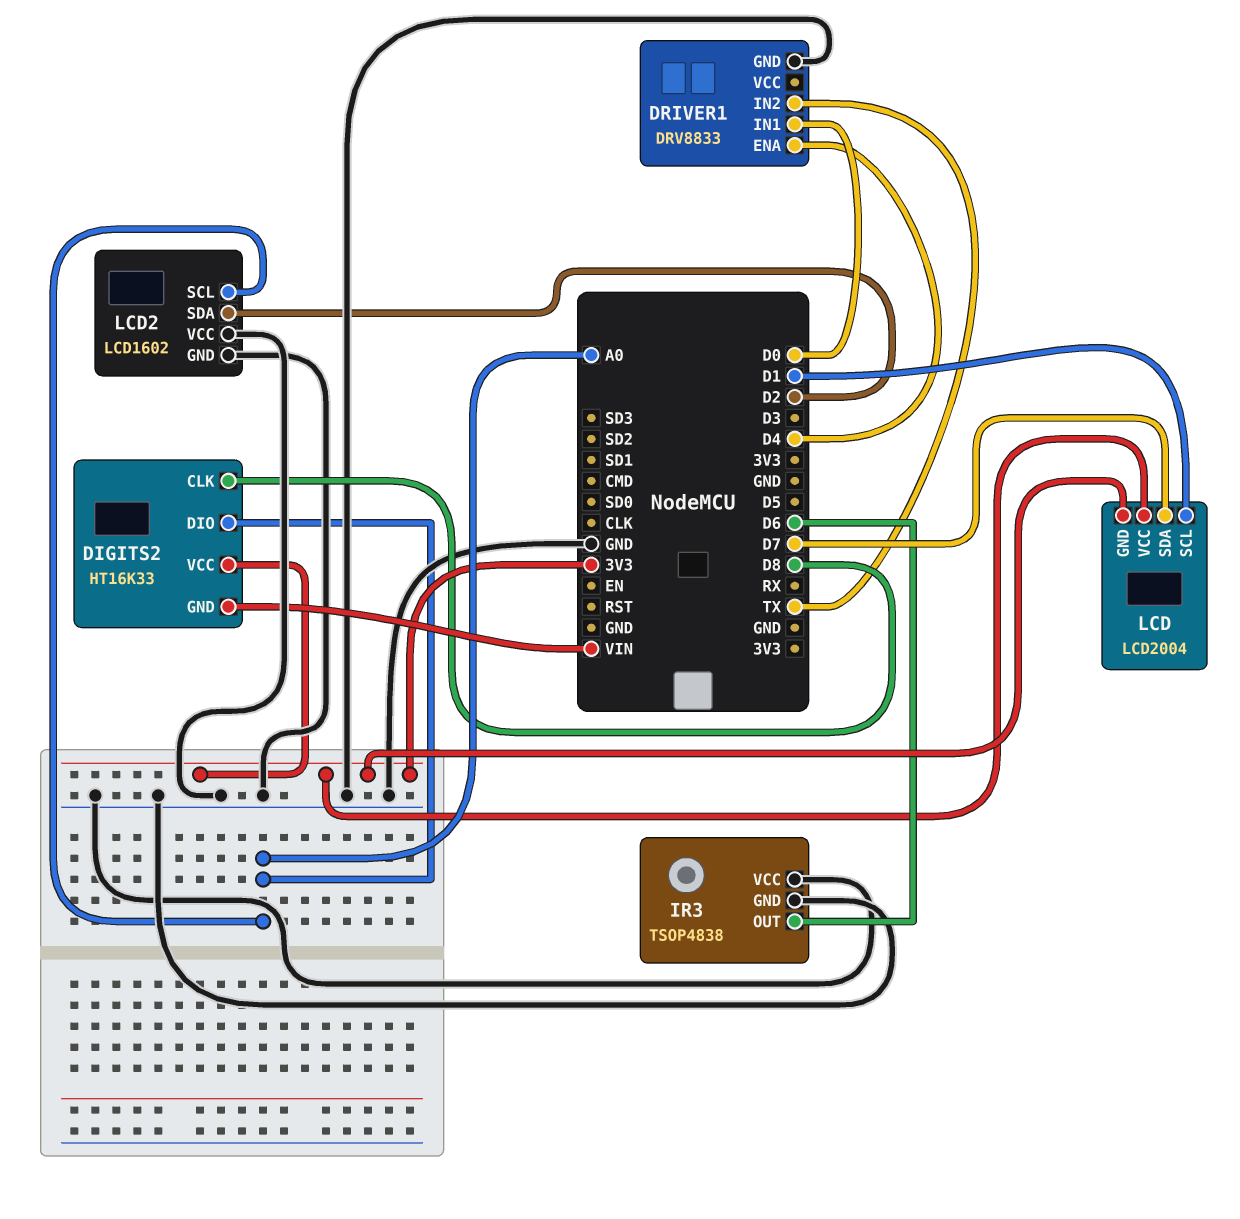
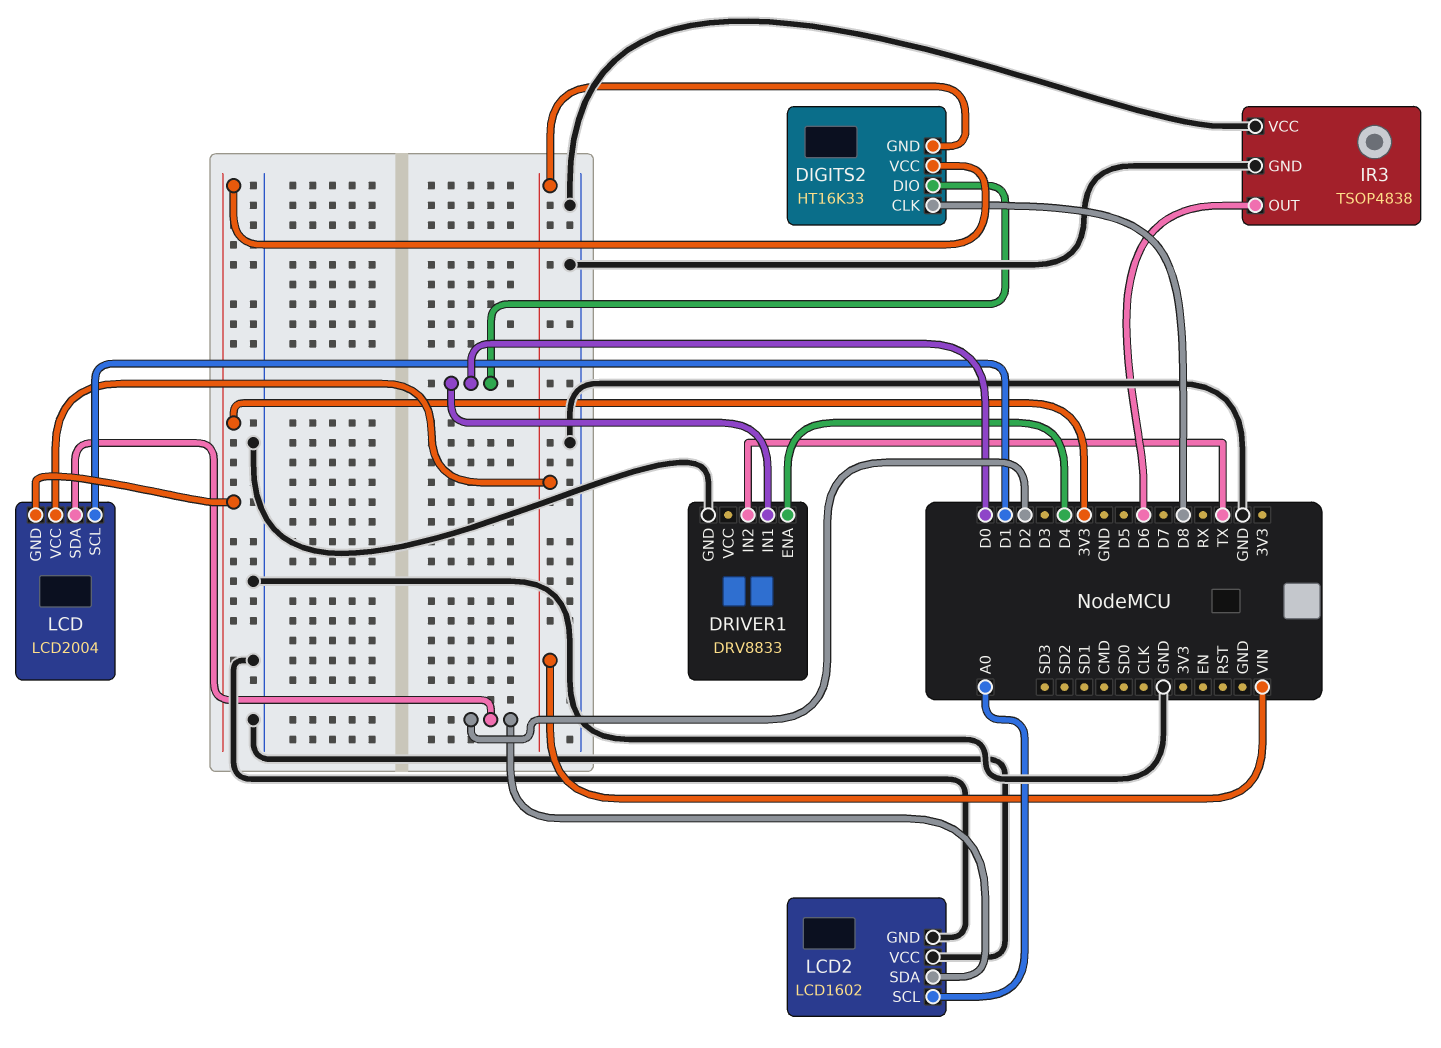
DIGITS2 pin DIO: A0 -> D0
LCD pin SDA: D7 -> D2
LCD pin VCC: 3V3 -> VIN

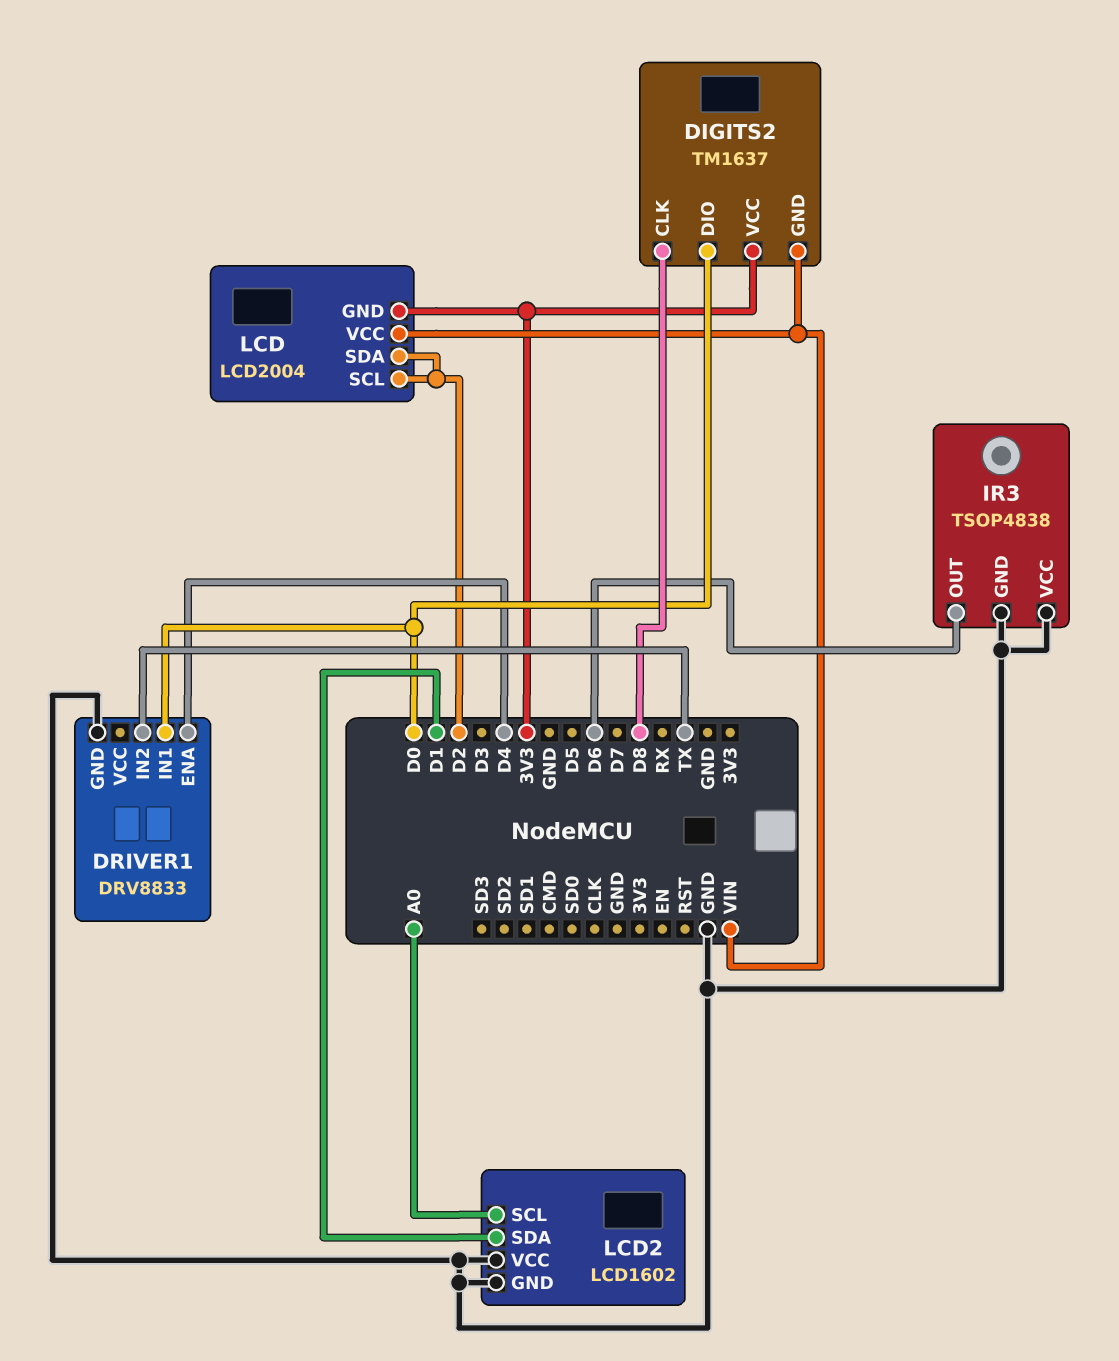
DIGITS2: HT16K33 -> TM1637
LCD pin SCL: D1 -> D2
LCD2 pin SDA: D2 -> D1

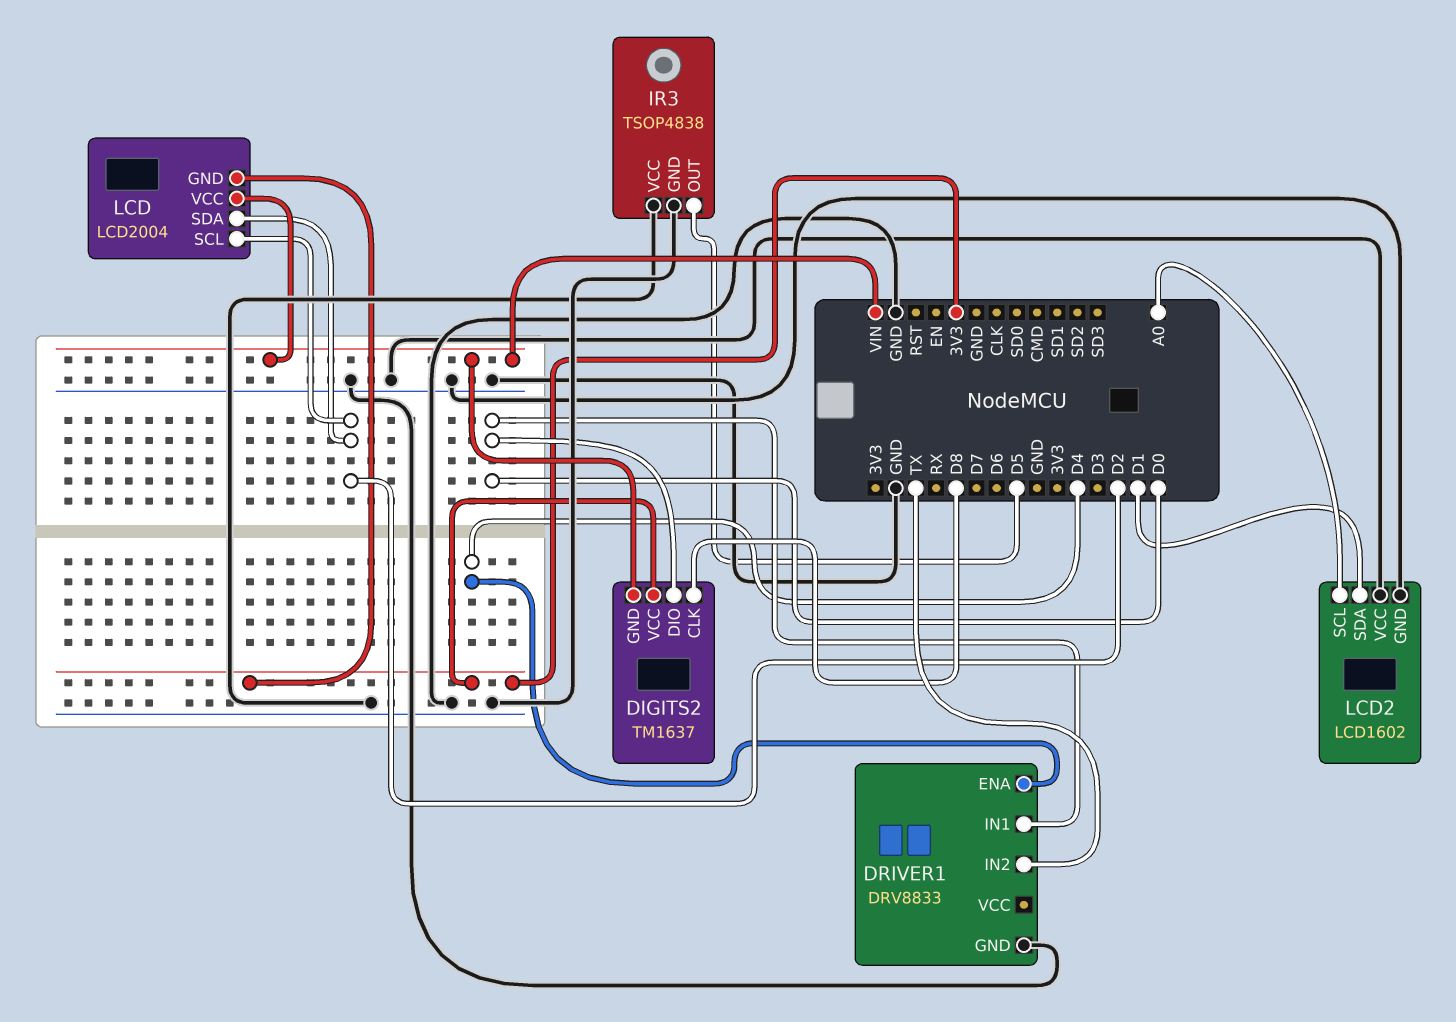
IR3 pin OUT: D6 -> D5

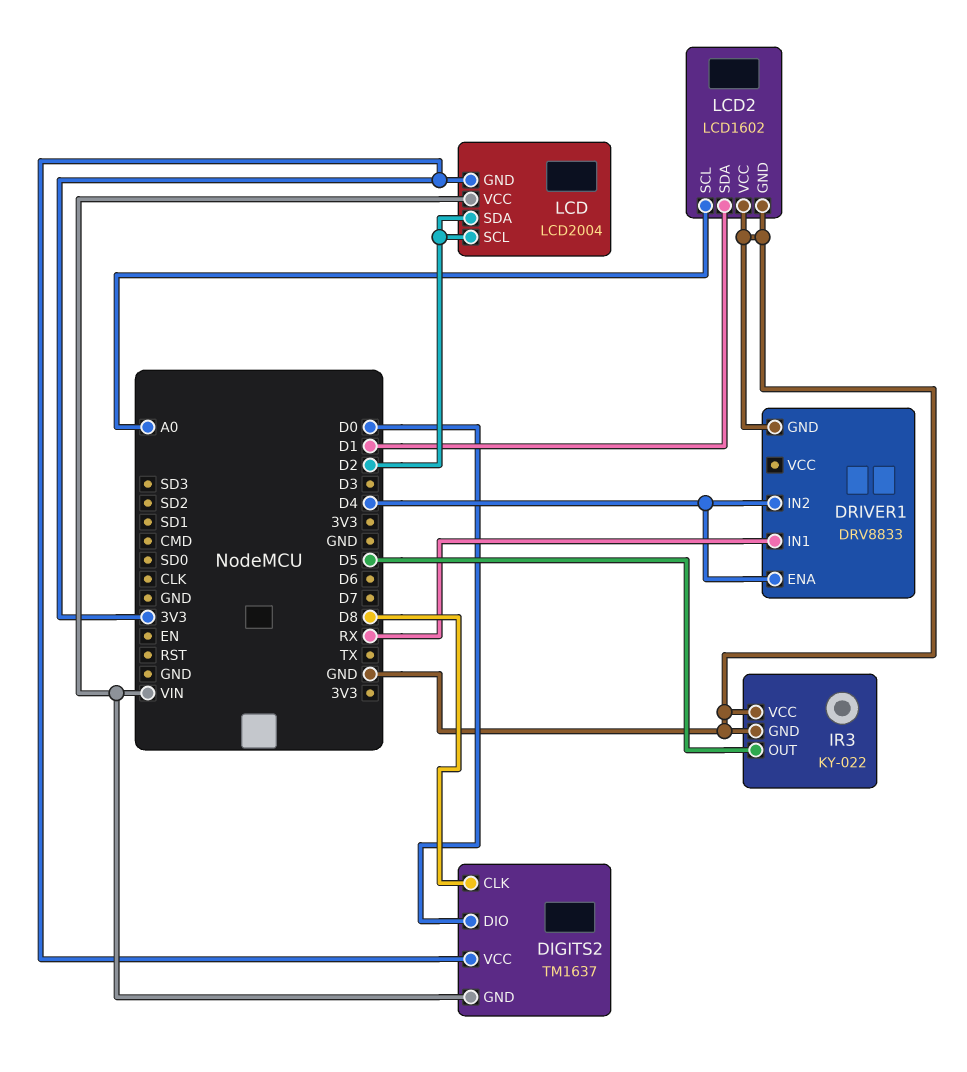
DRIVER1 pin IN1: D0 -> RX
DRIVER1 pin IN2: TX -> D4
IR3: TSOP4838 -> KY-022

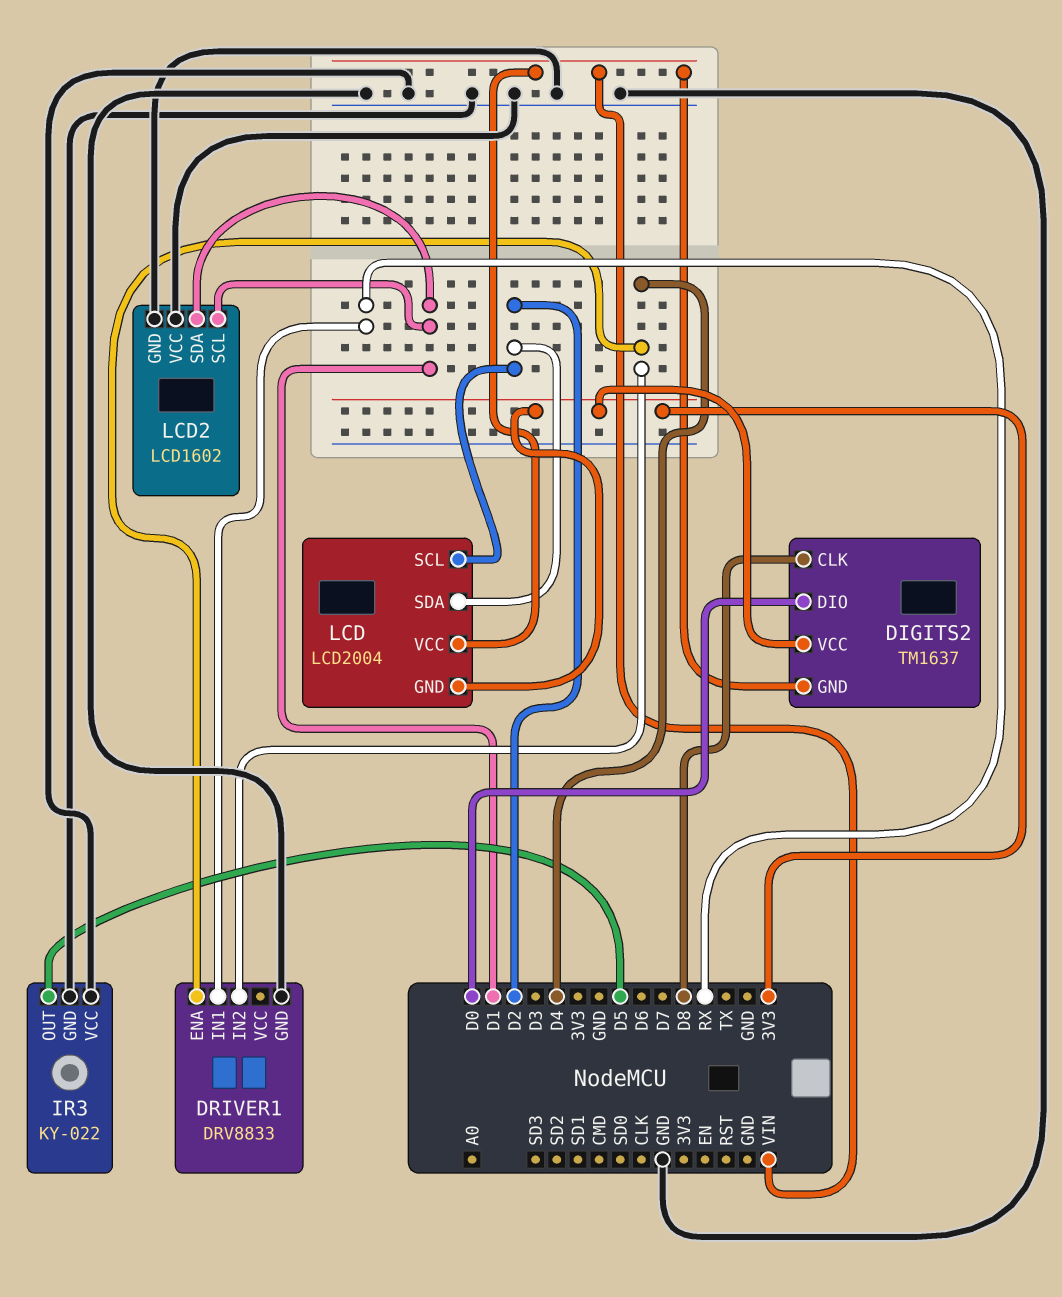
LCD2 pin SCL: A0 -> D1

